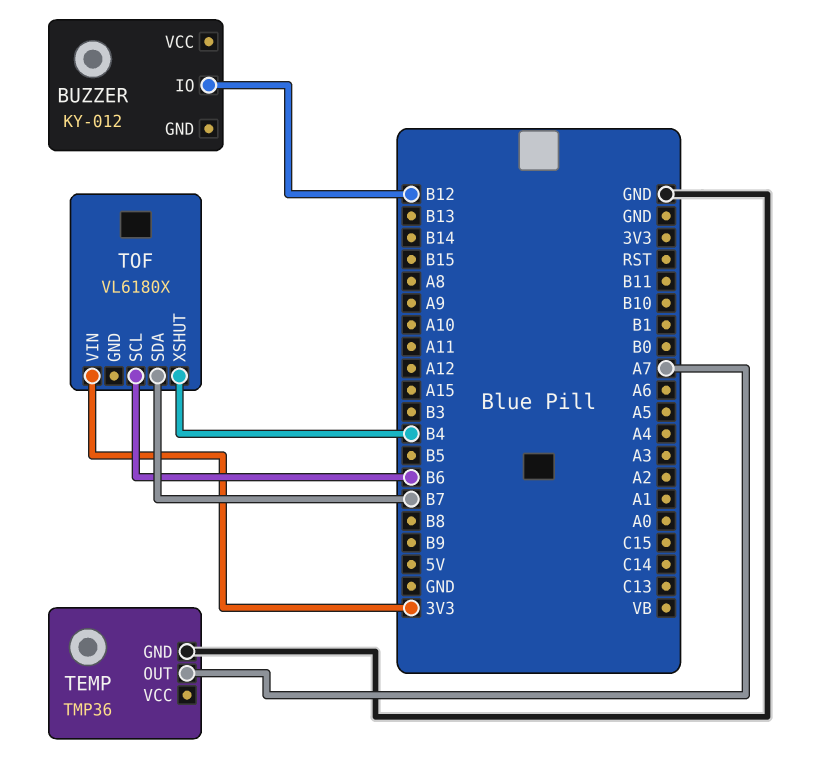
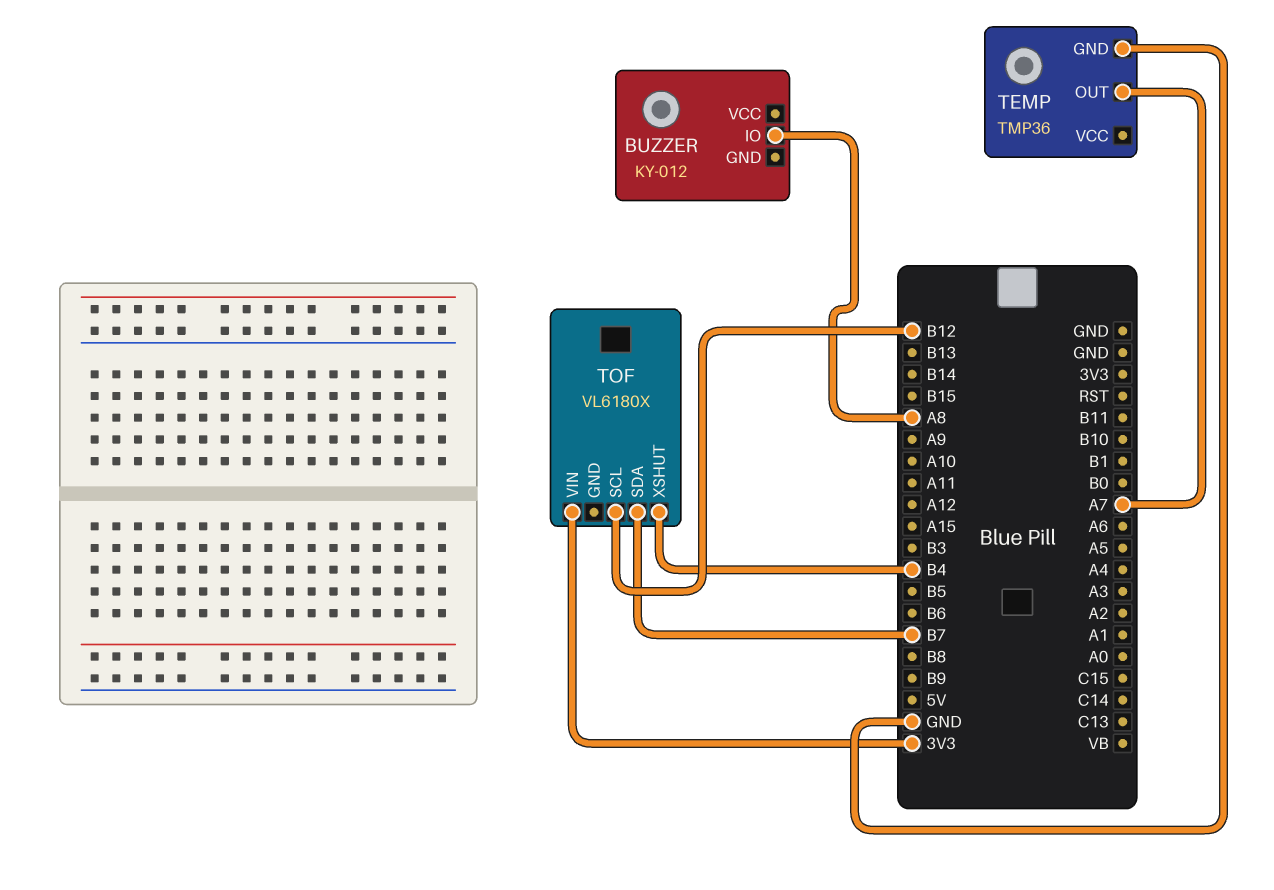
BUZZER pin IO: B12 -> A8
TOF pin SCL: B6 -> B12

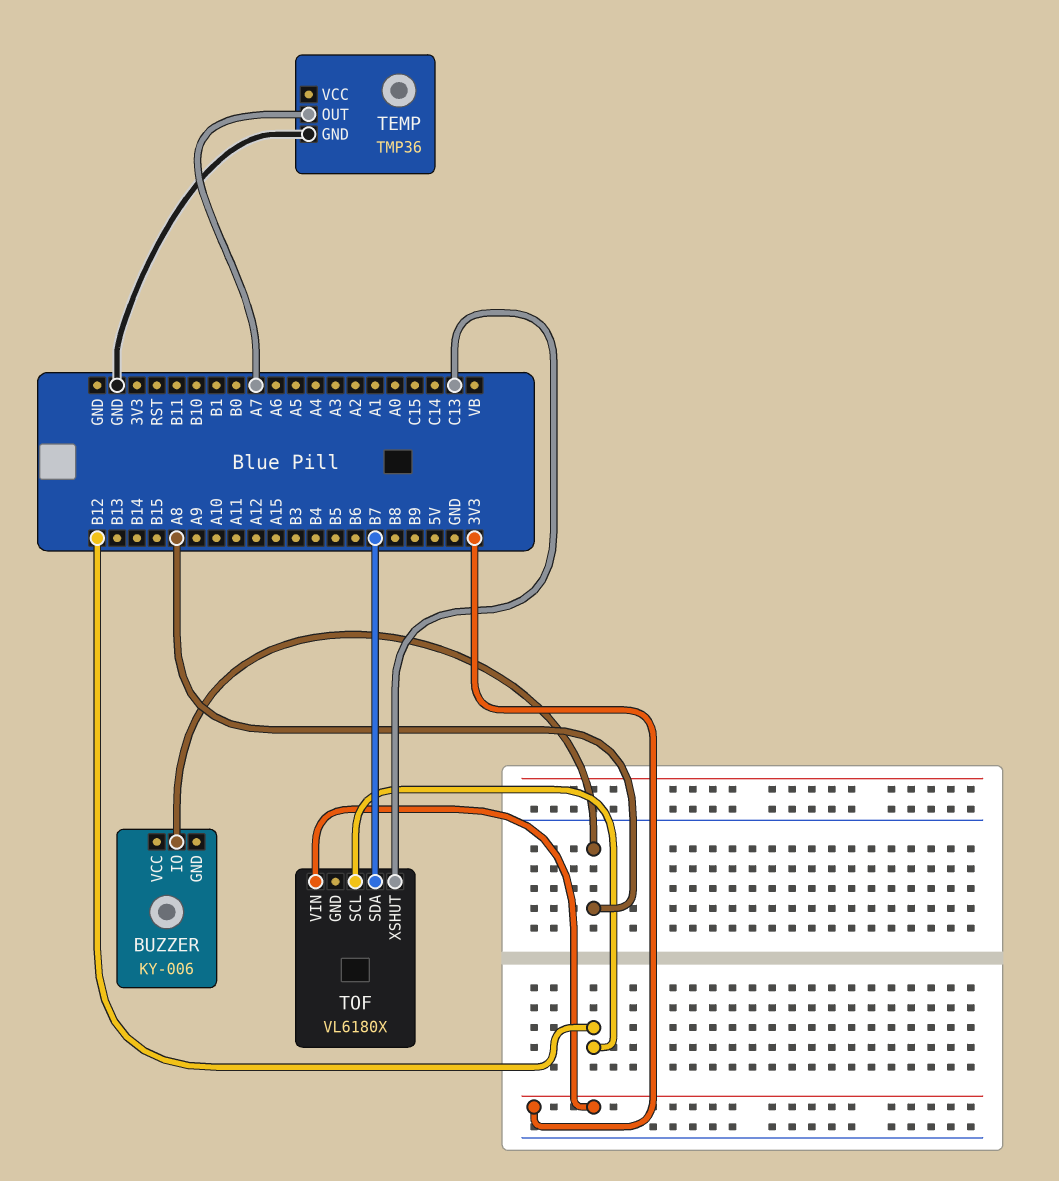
BUZZER: KY-012 -> KY-006
TOF pin XSHUT: B4 -> C13

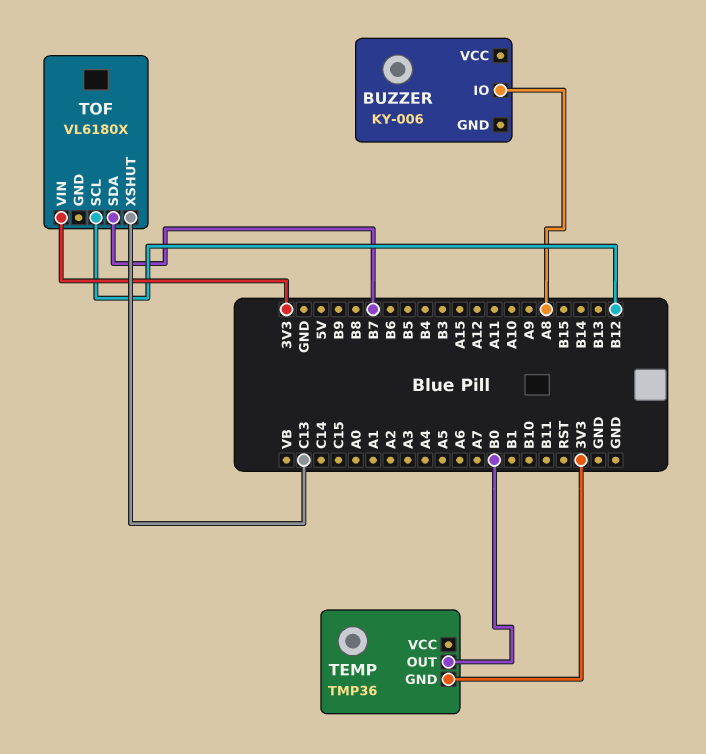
TEMP pin GND: GND -> 3V3
TEMP pin OUT: A7 -> B0

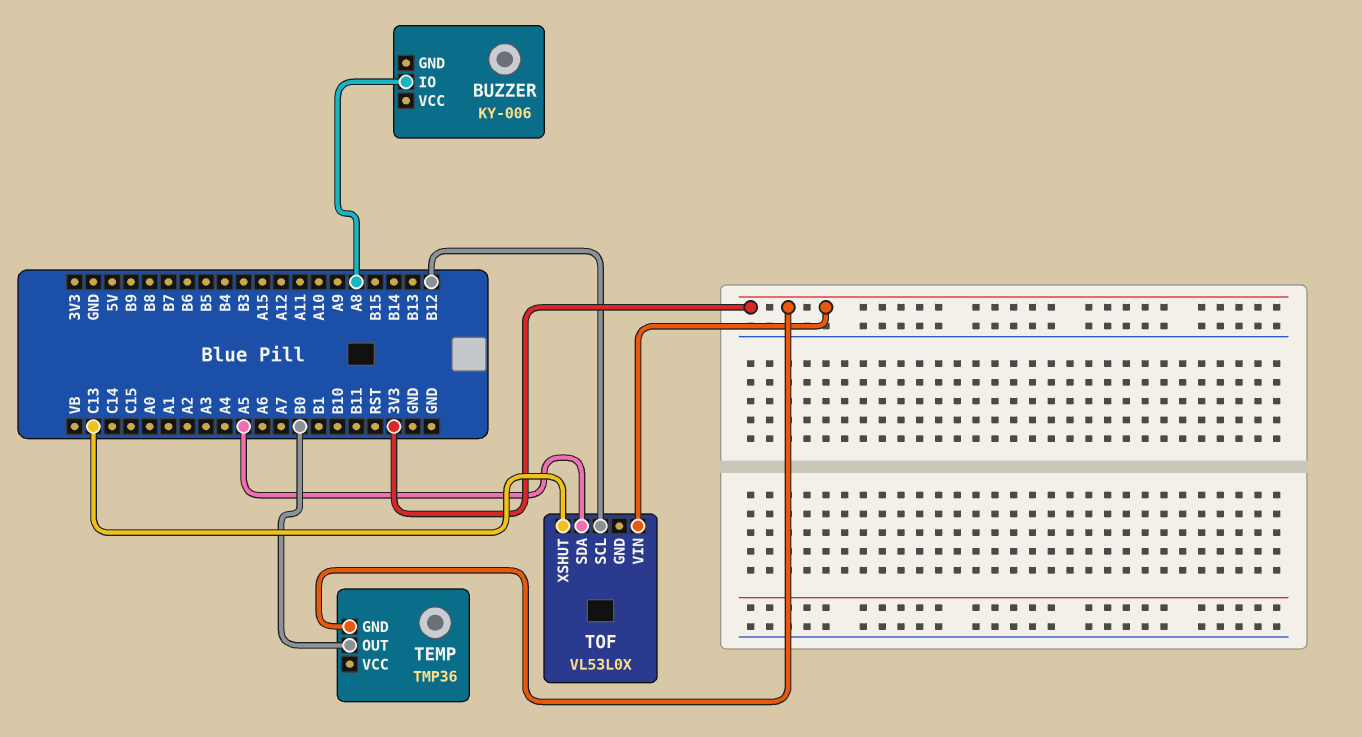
TOF: VL6180X -> VL53L0X
TOF pin SDA: B7 -> A5

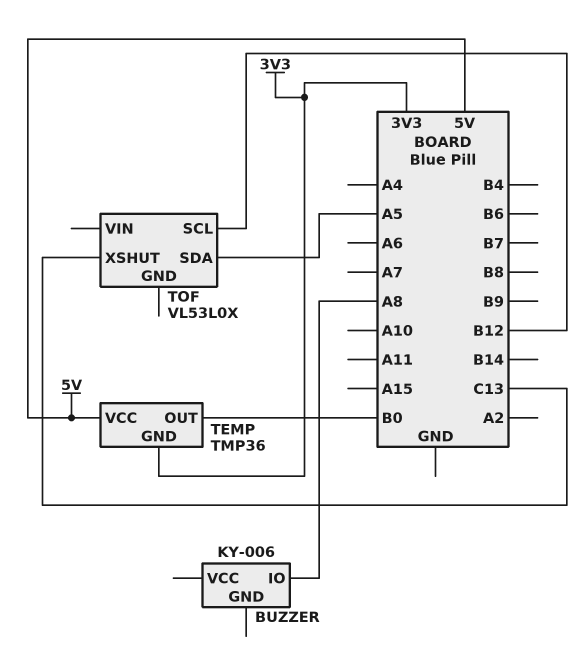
TEMP pin VCC: none -> 5V
TOF pin VIN: 3V3 -> none

